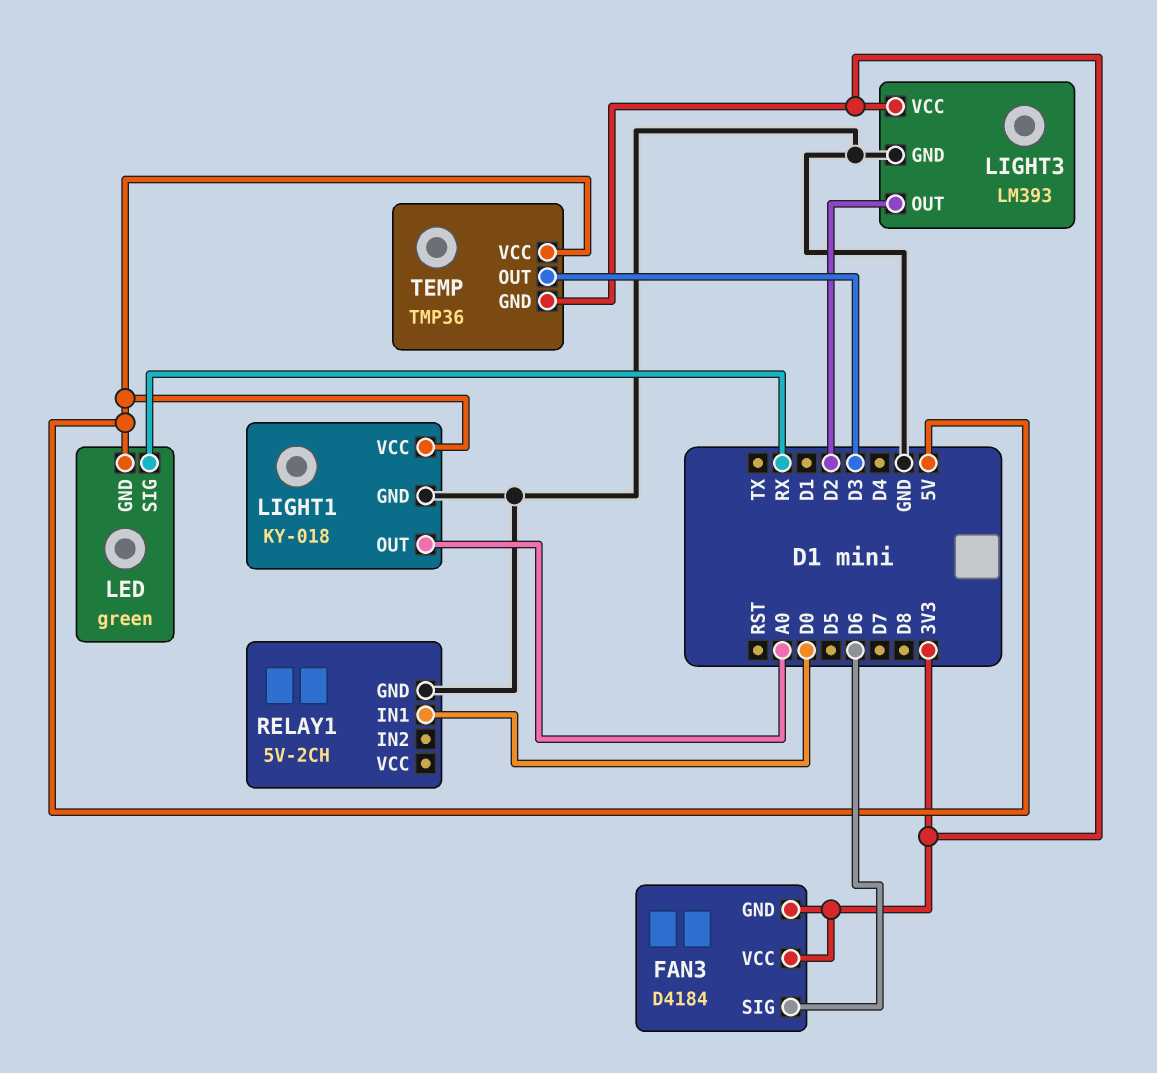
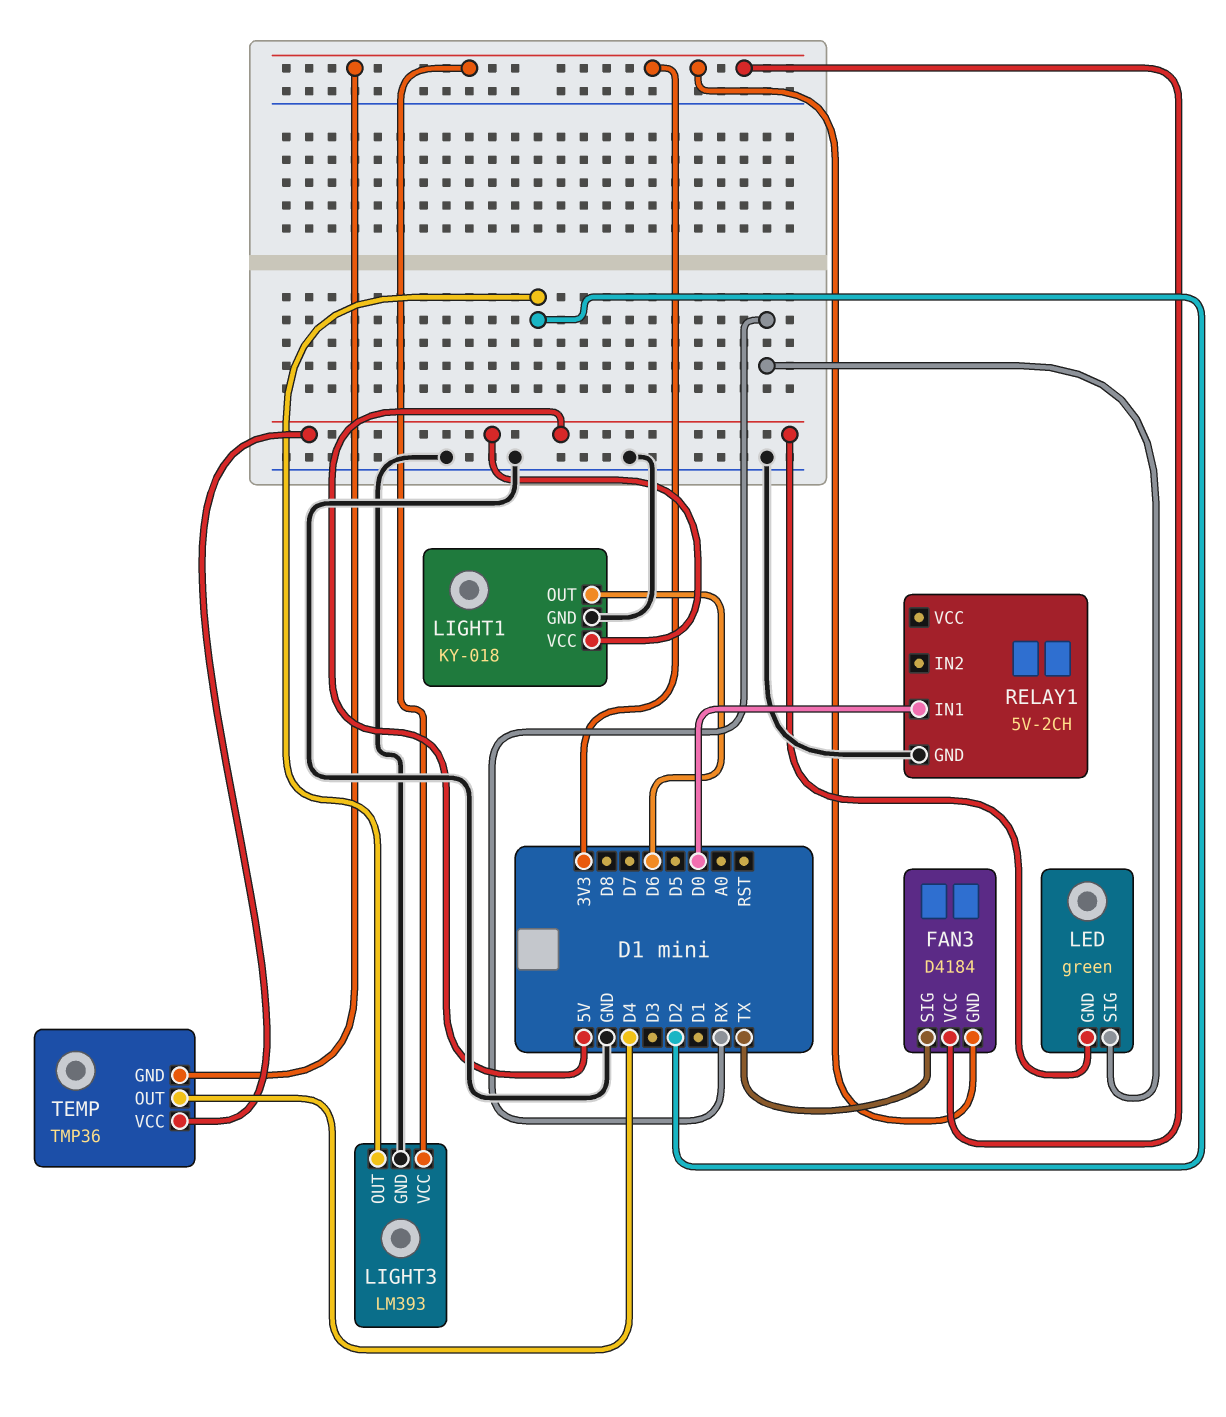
FAN3 pin SIG: D6 -> TX
LIGHT1 pin OUT: A0 -> D6
TEMP pin OUT: D3 -> D4

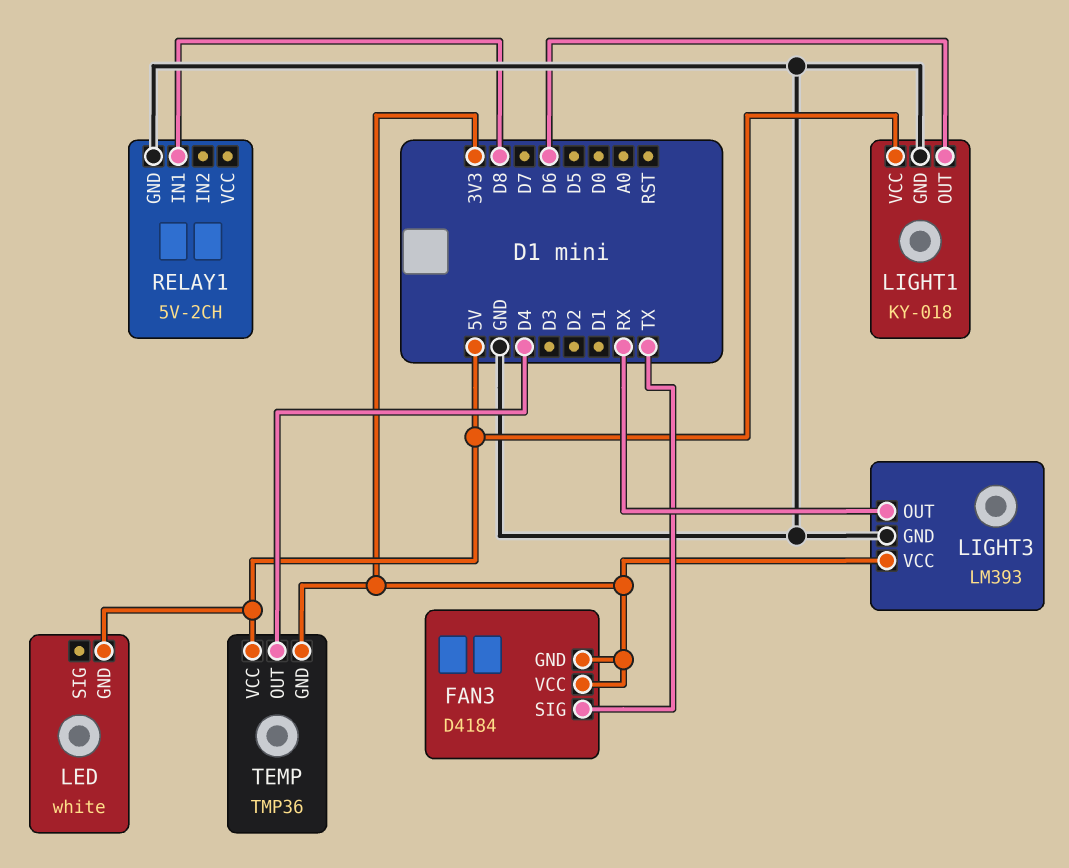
LED: green -> white
LED pin SIG: RX -> none
LIGHT3 pin OUT: D2 -> RX
RELAY1 pin IN1: D0 -> D8

